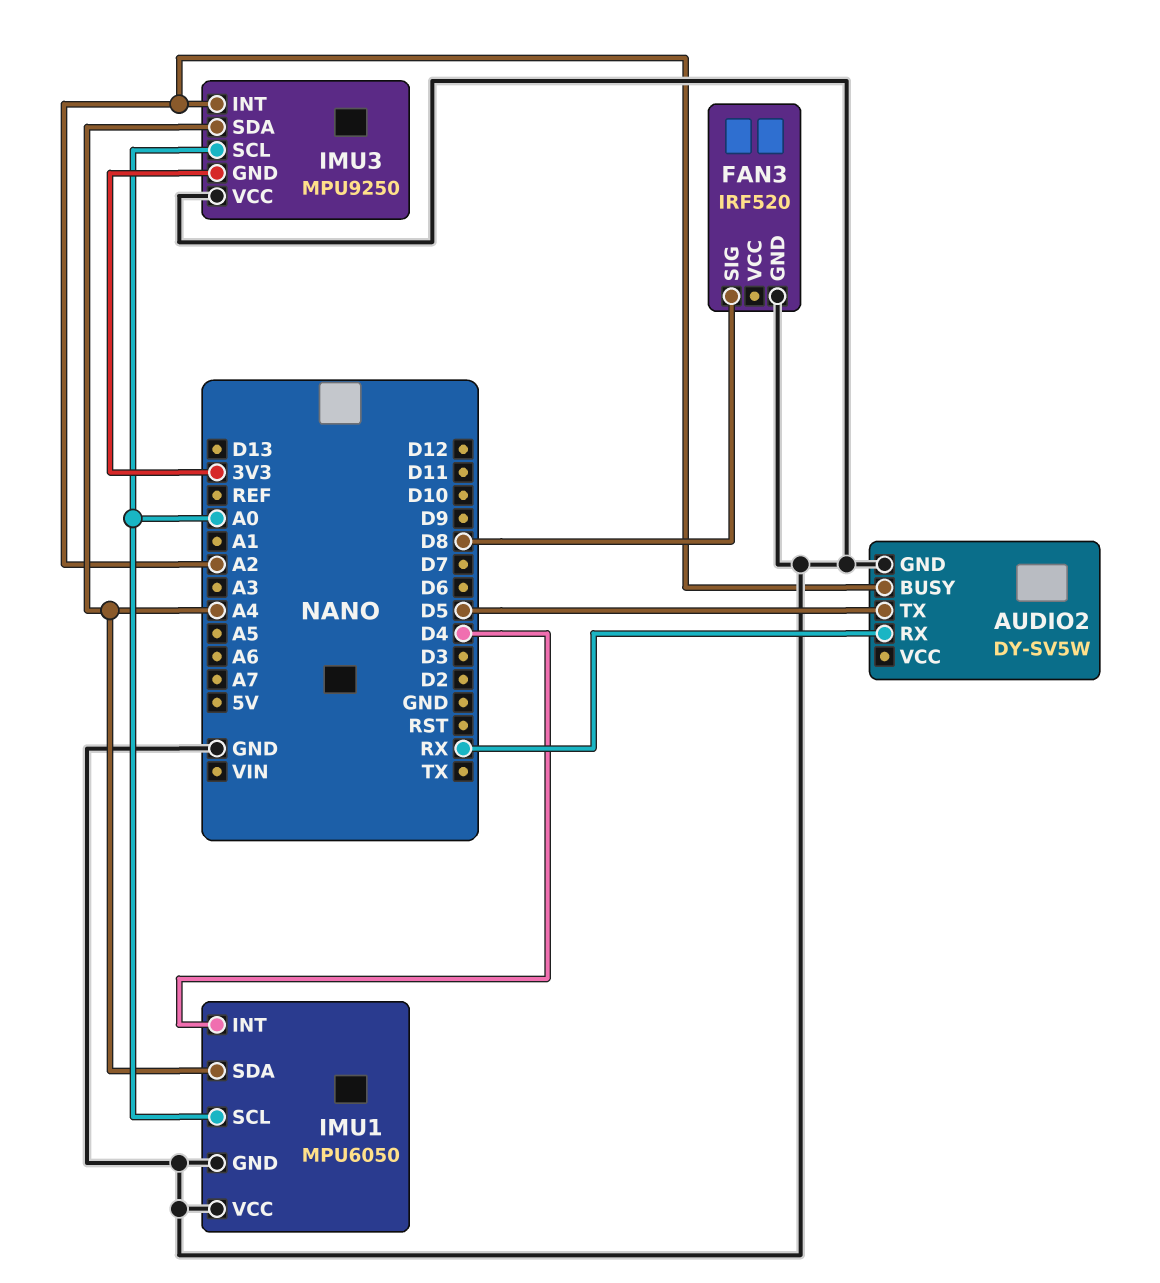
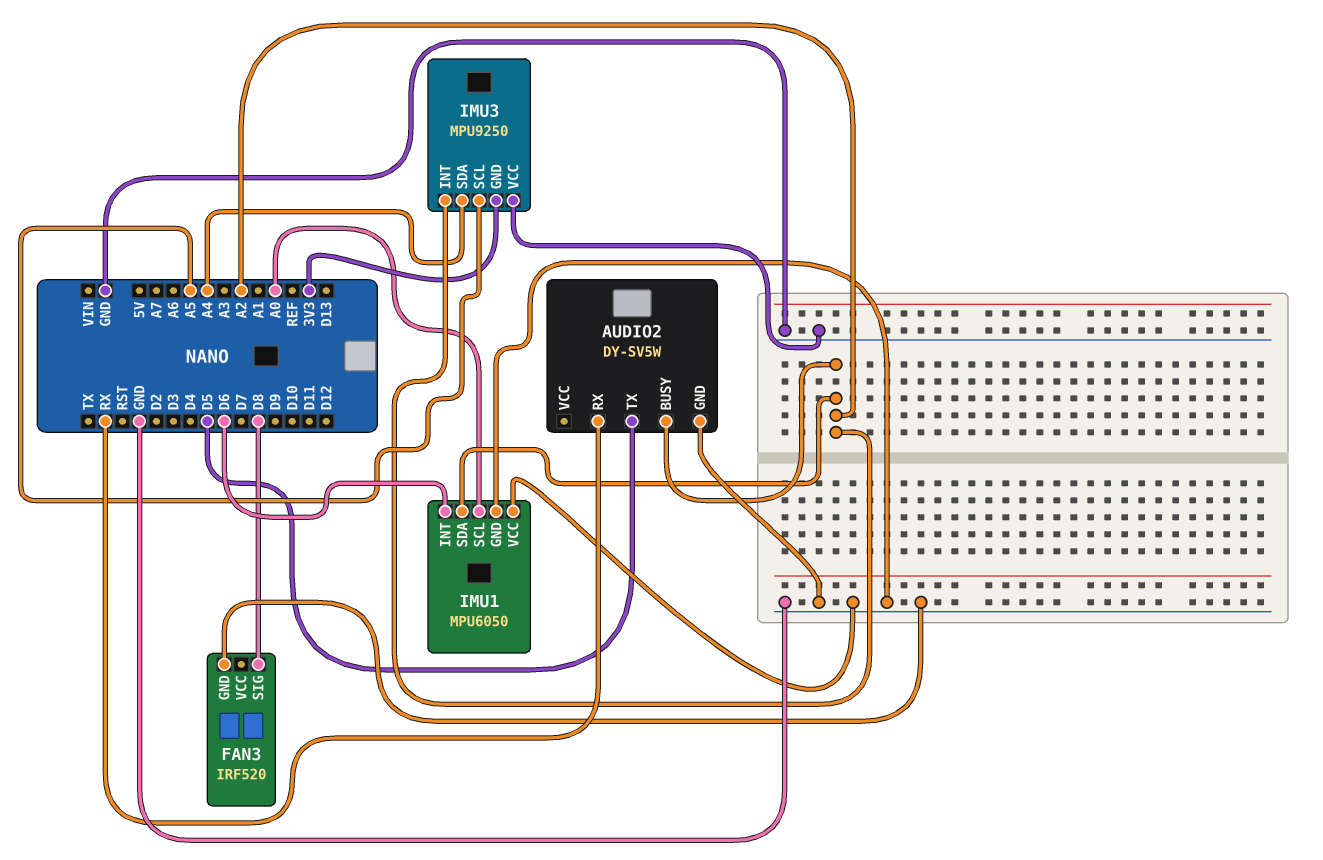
IMU1 pin INT: D4 -> D6
IMU1 pin SDA: A4 -> A2
IMU3 pin SCL: A0 -> A5

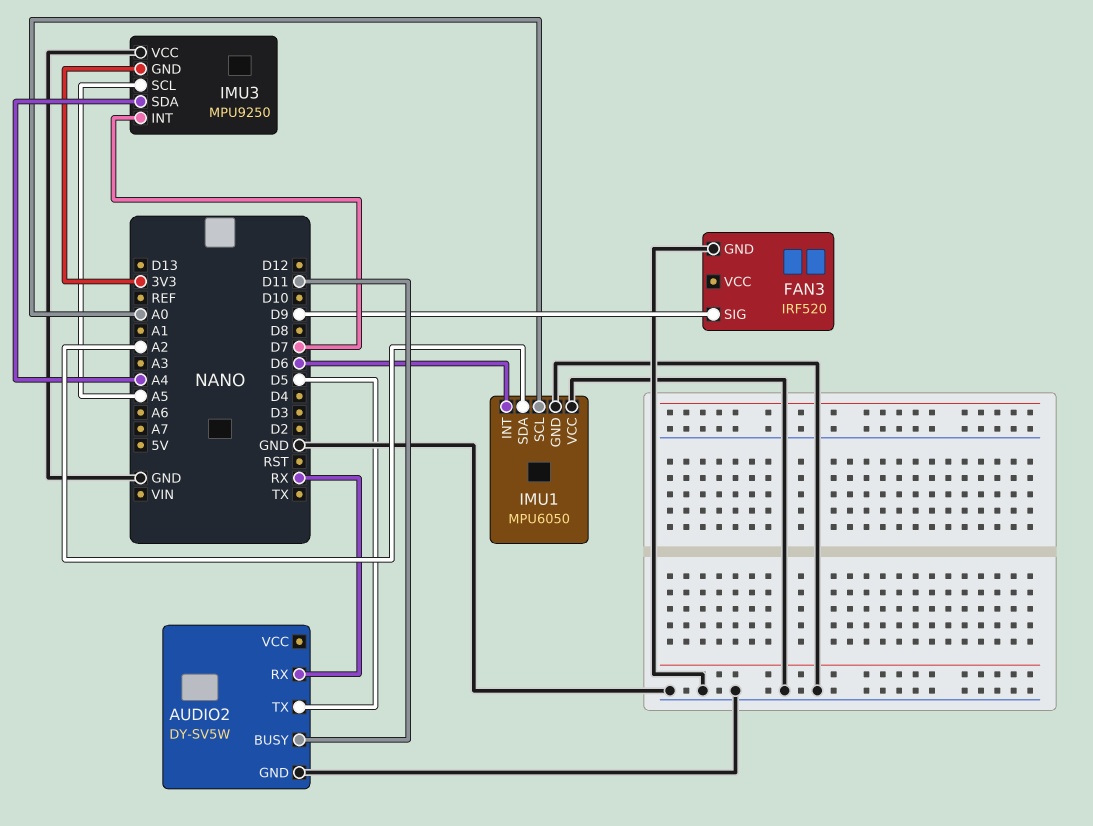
AUDIO2 pin BUSY: A2 -> D11
FAN3 pin SIG: D8 -> D9
IMU3 pin INT: A2 -> D7

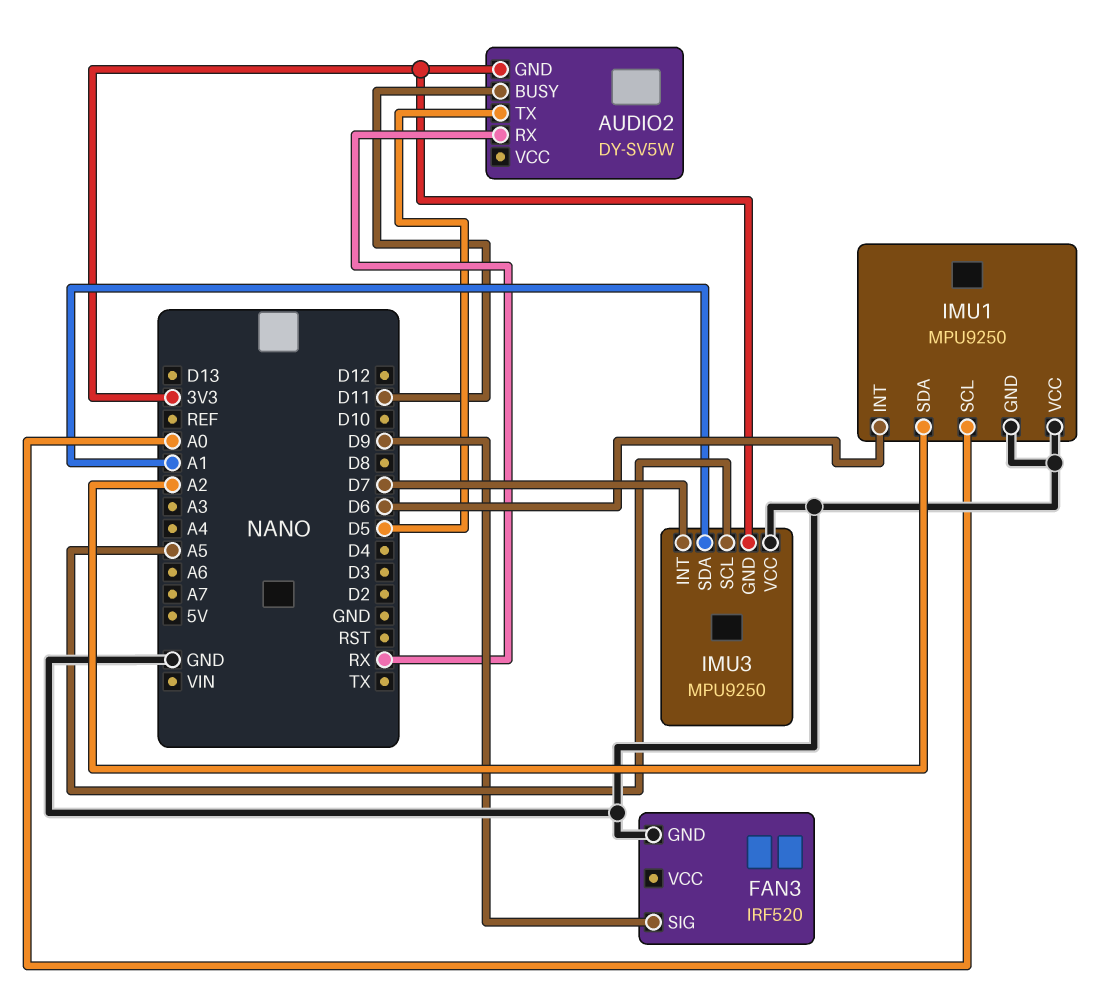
AUDIO2 pin GND: GND -> 3V3
IMU1: MPU6050 -> MPU9250
IMU3 pin SDA: A4 -> A1

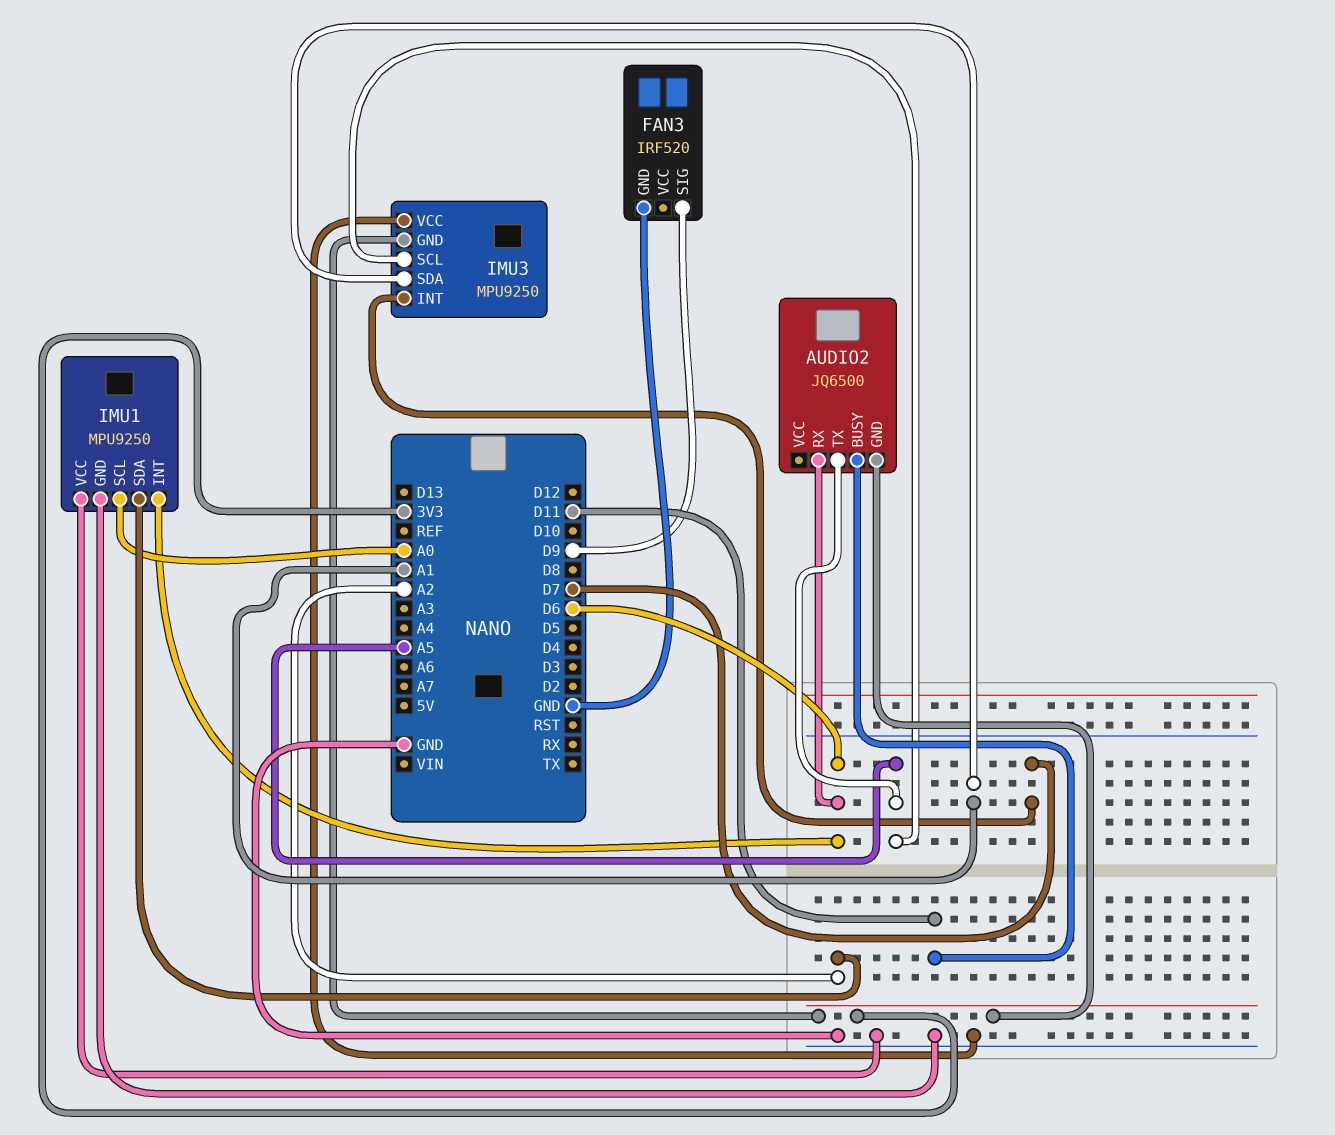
AUDIO2: DY-SV5W -> JQ6500
AUDIO2 pin RX: RX -> D6
AUDIO2 pin TX: D5 -> A5

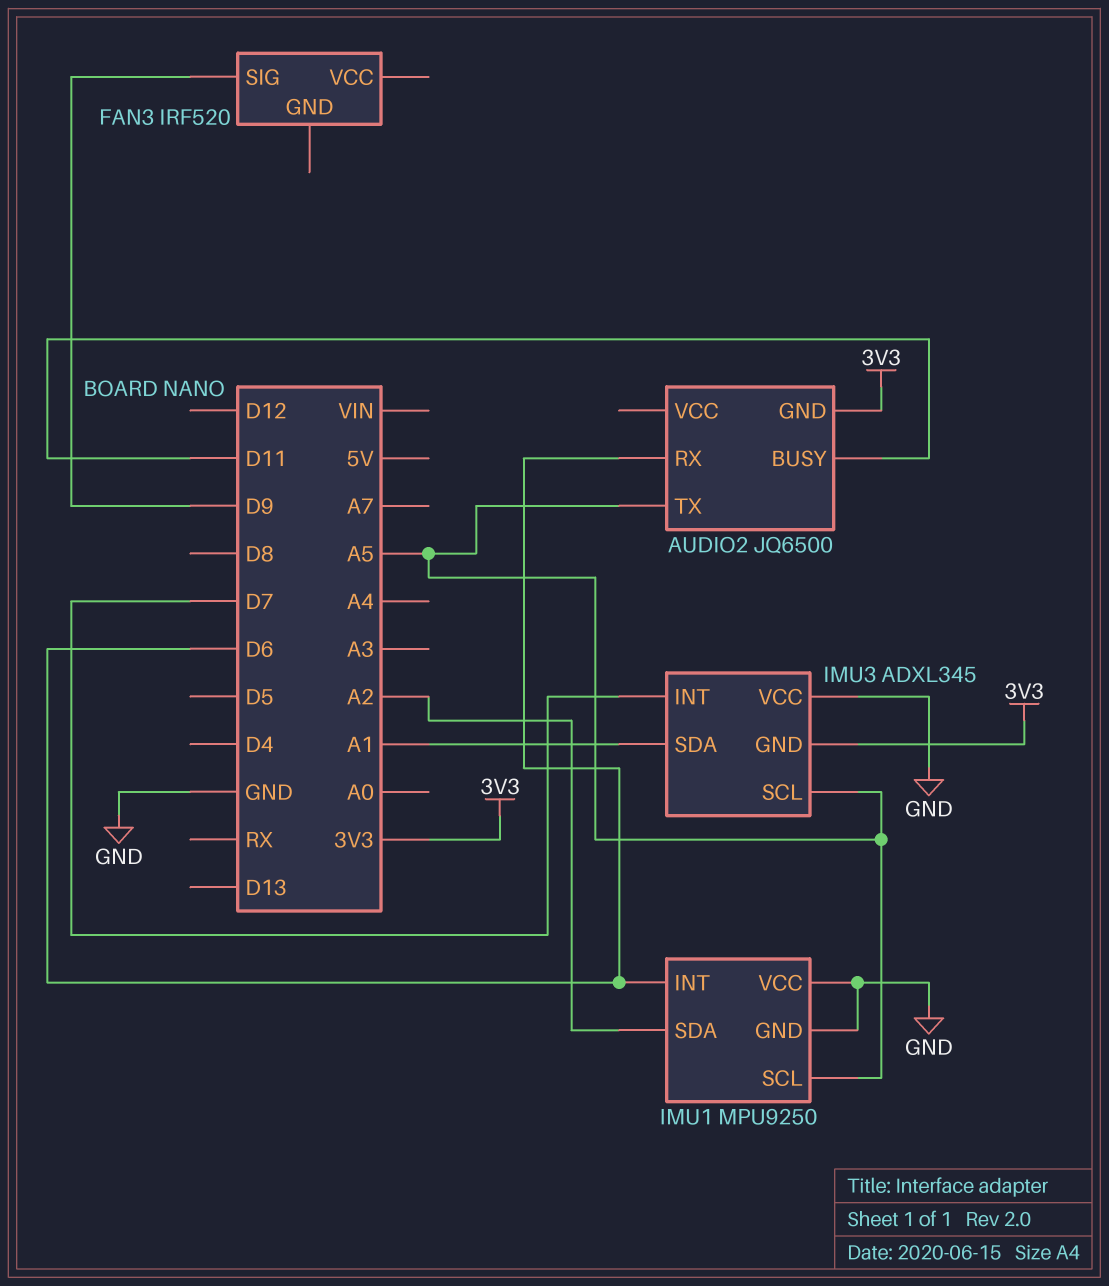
FAN3 pin GND: GND -> none
IMU1 pin SCL: A0 -> A5
IMU3: MPU9250 -> ADXL345

